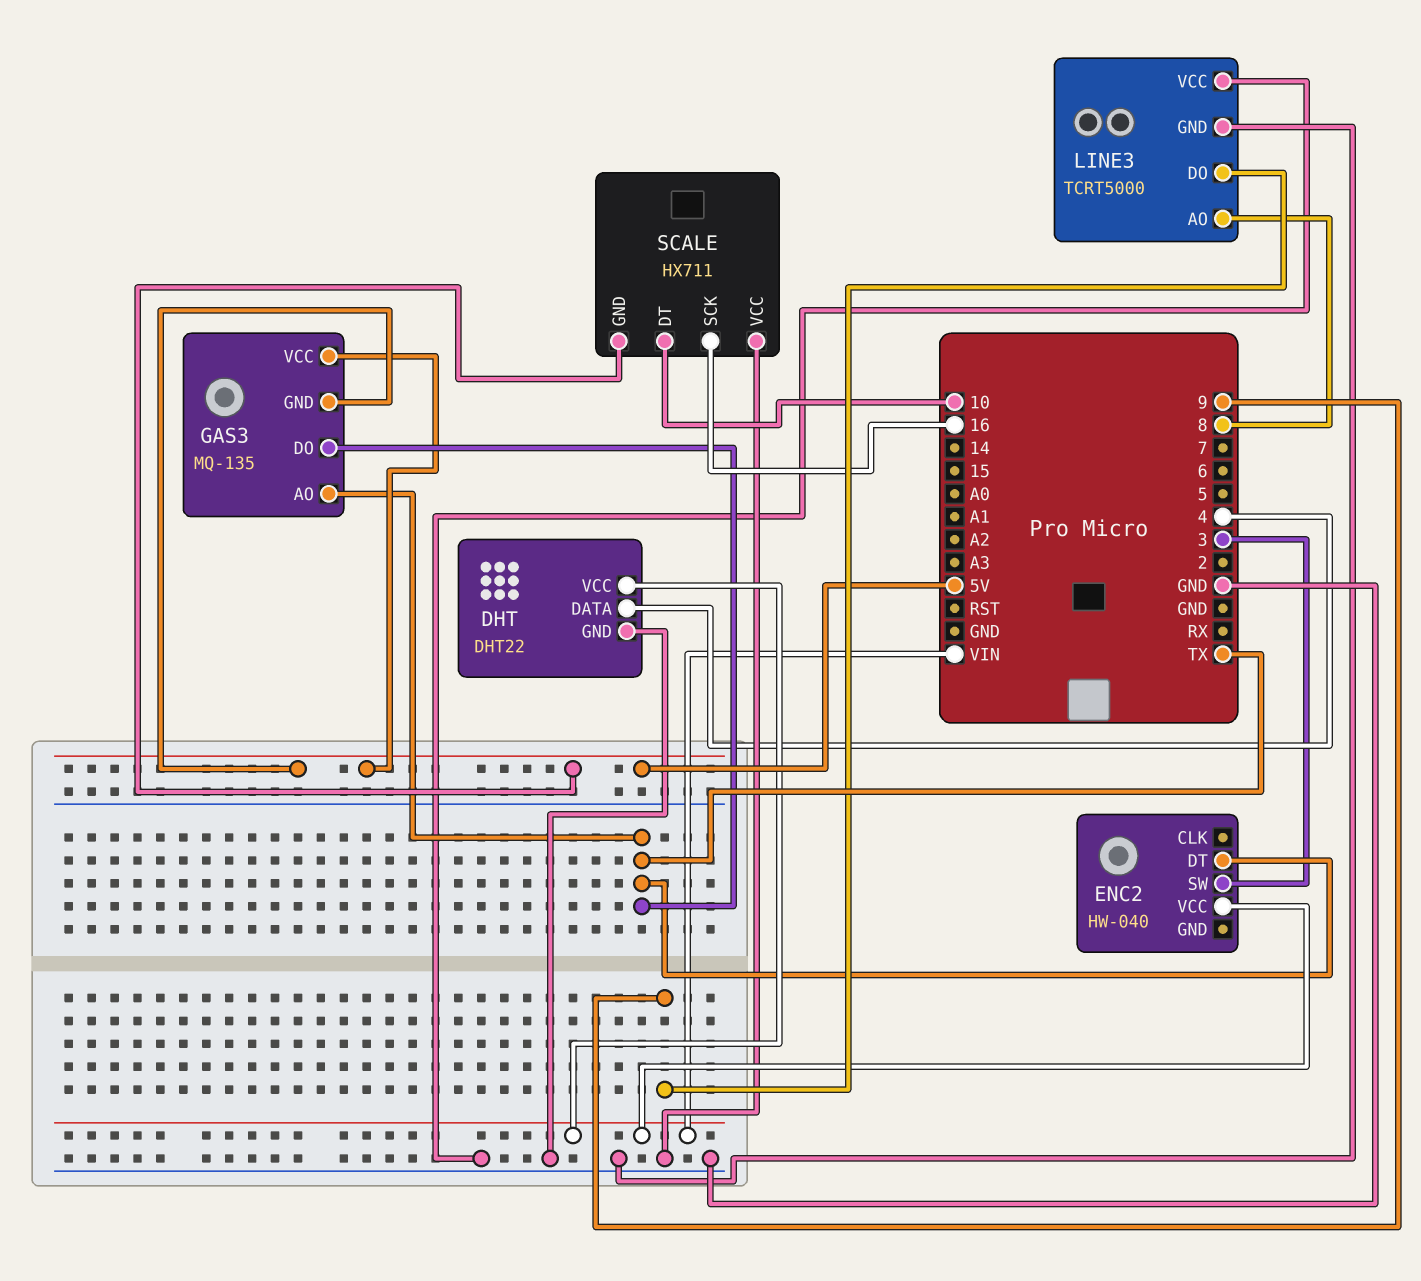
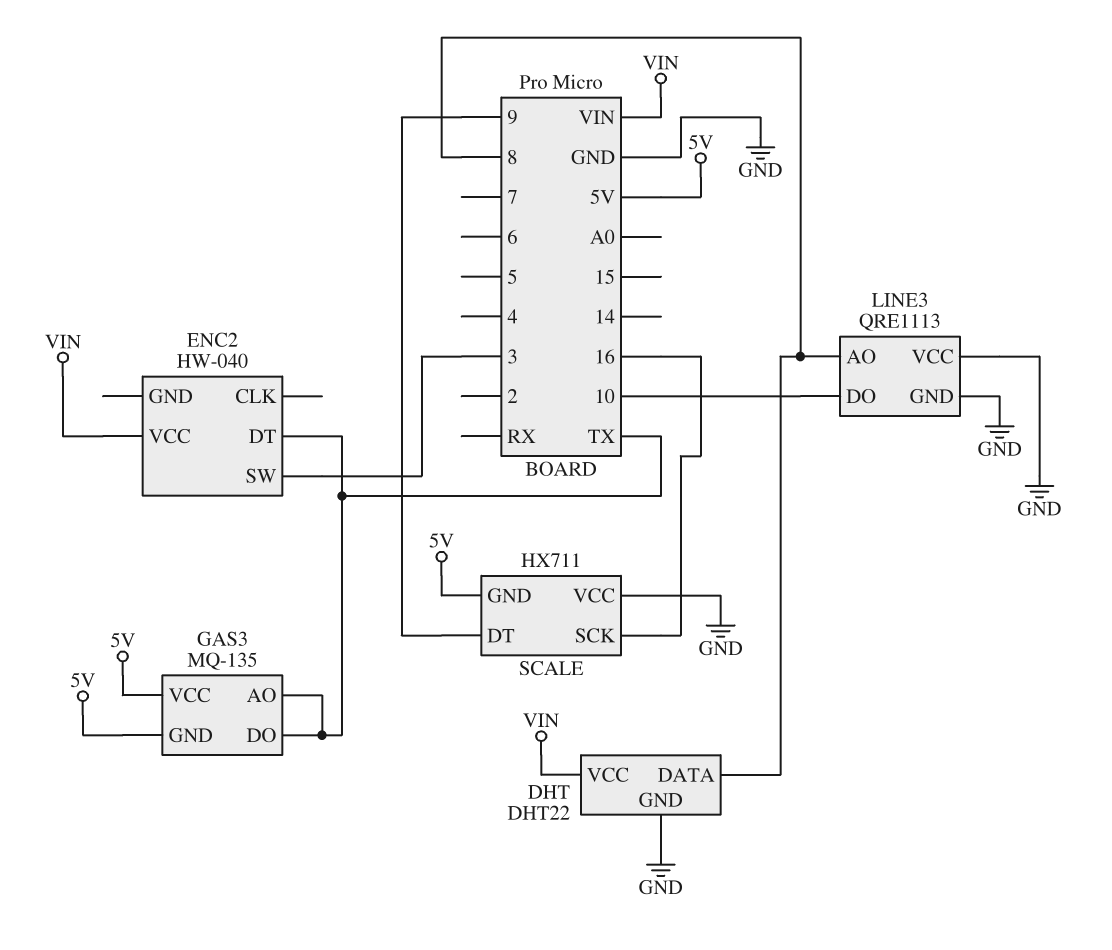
DHT pin DATA: 4 -> 8
LINE3: TCRT5000 -> QRE1113
LINE3 pin DO: 9 -> 10
SCALE pin DT: 10 -> 9

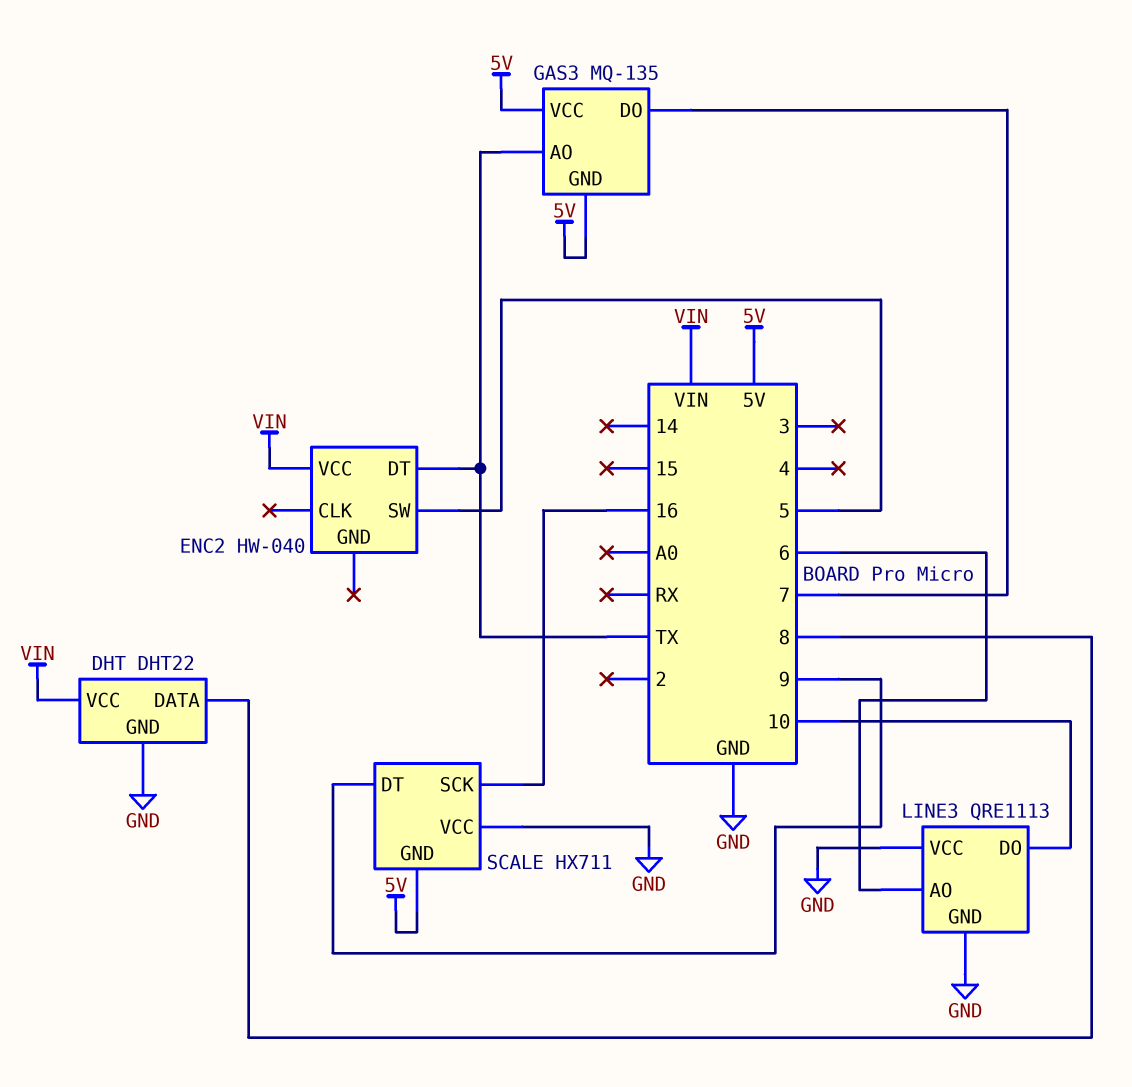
ENC2 pin SW: 3 -> 5
GAS3 pin DO: TX -> 7
LINE3 pin AO: 8 -> 6

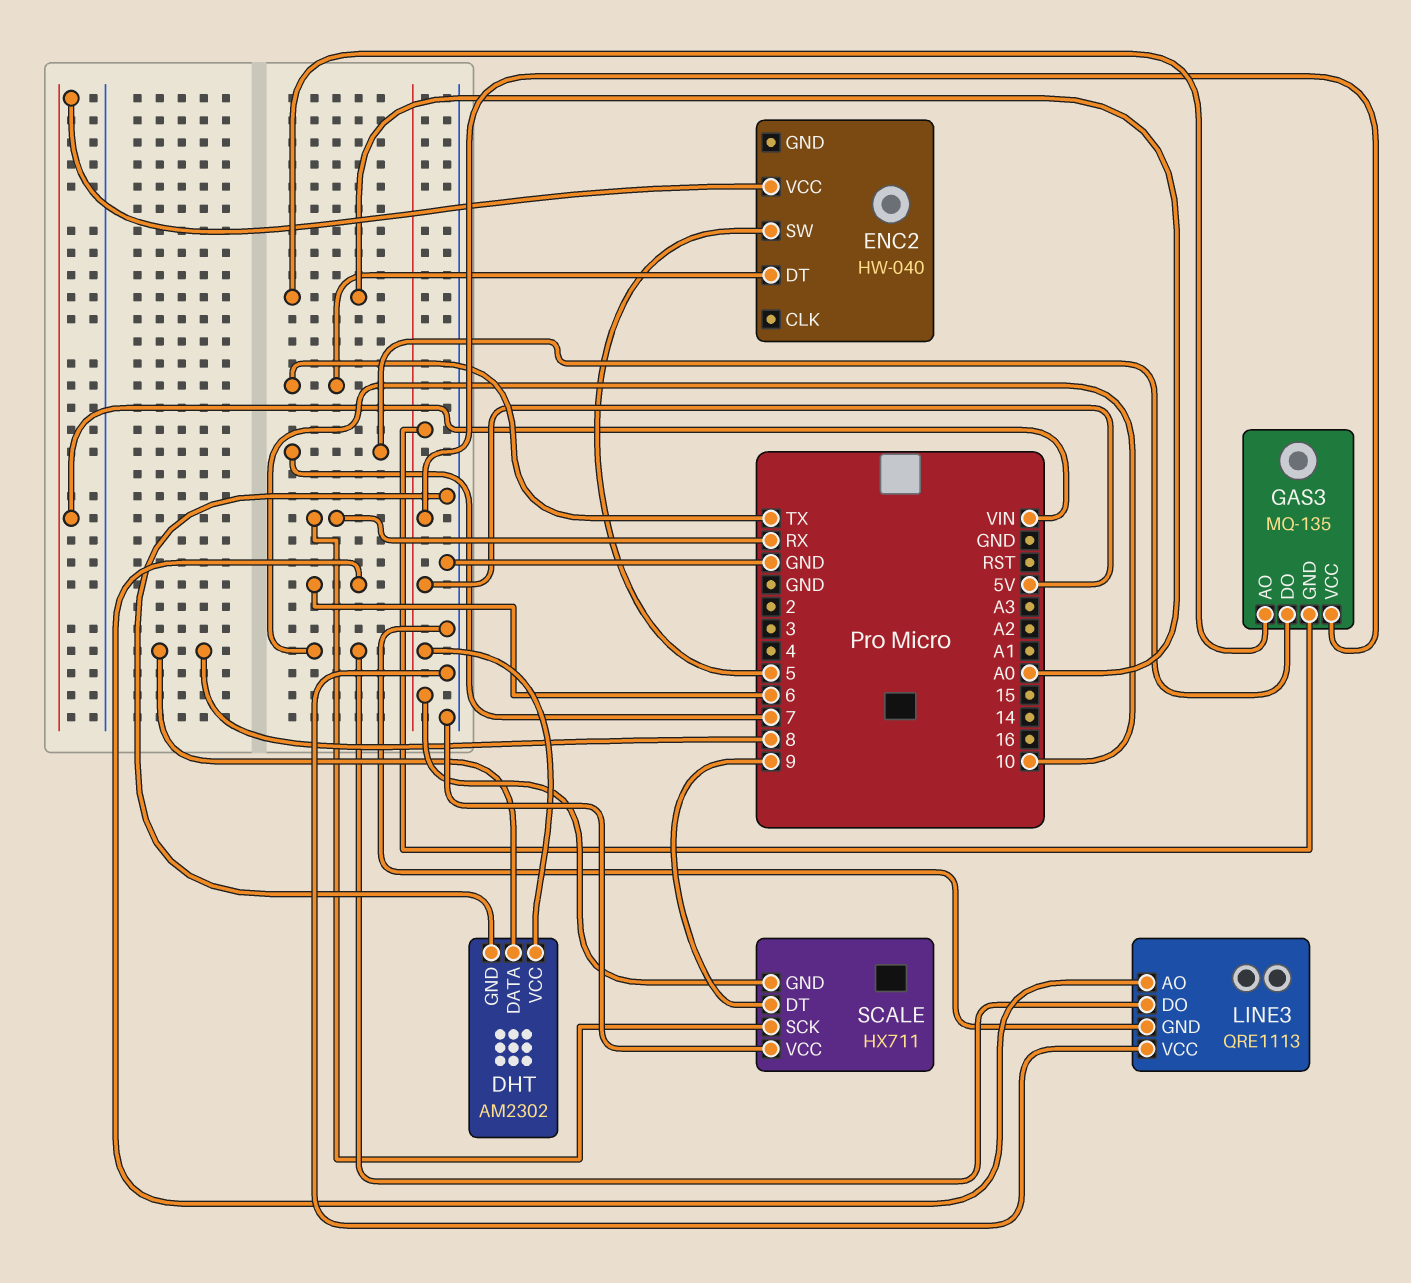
DHT: DHT22 -> AM2302
DHT pin VCC: VIN -> 5V
GAS3 pin AO: TX -> A0
SCALE pin SCK: 16 -> RX

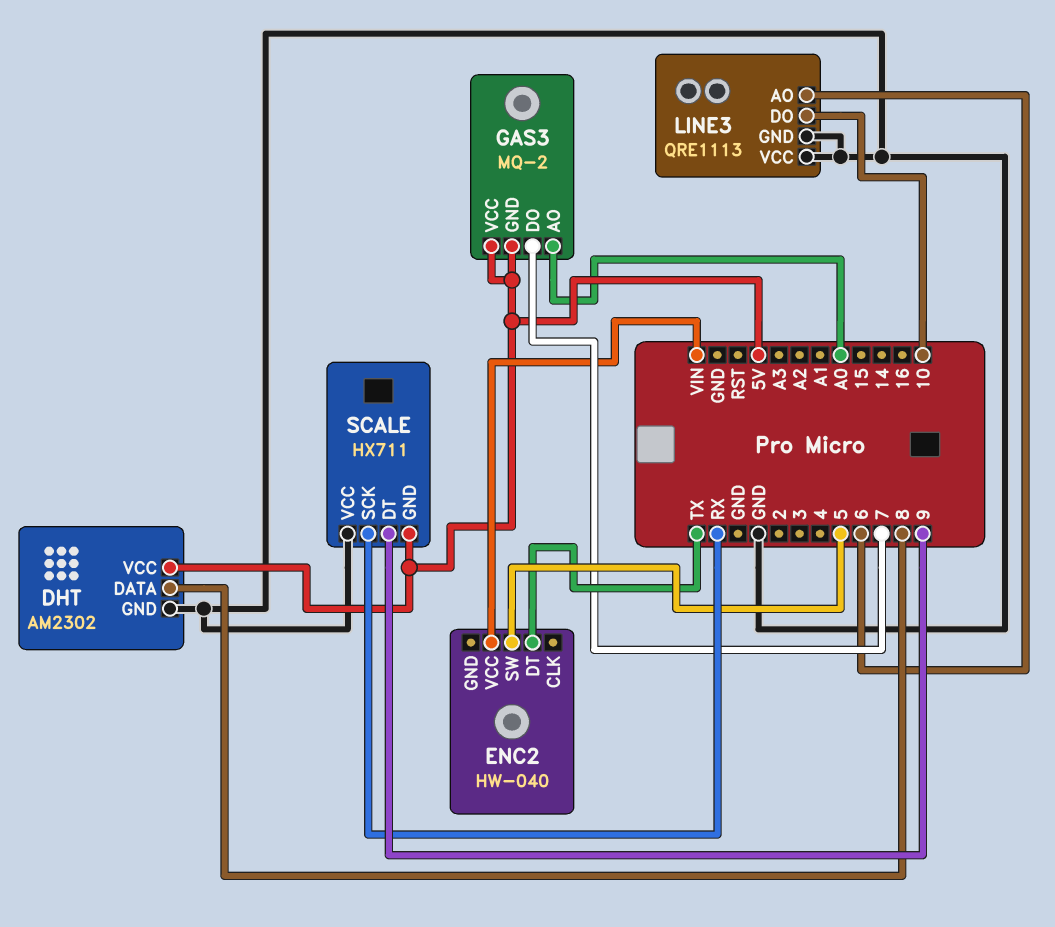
GAS3: MQ-135 -> MQ-2

